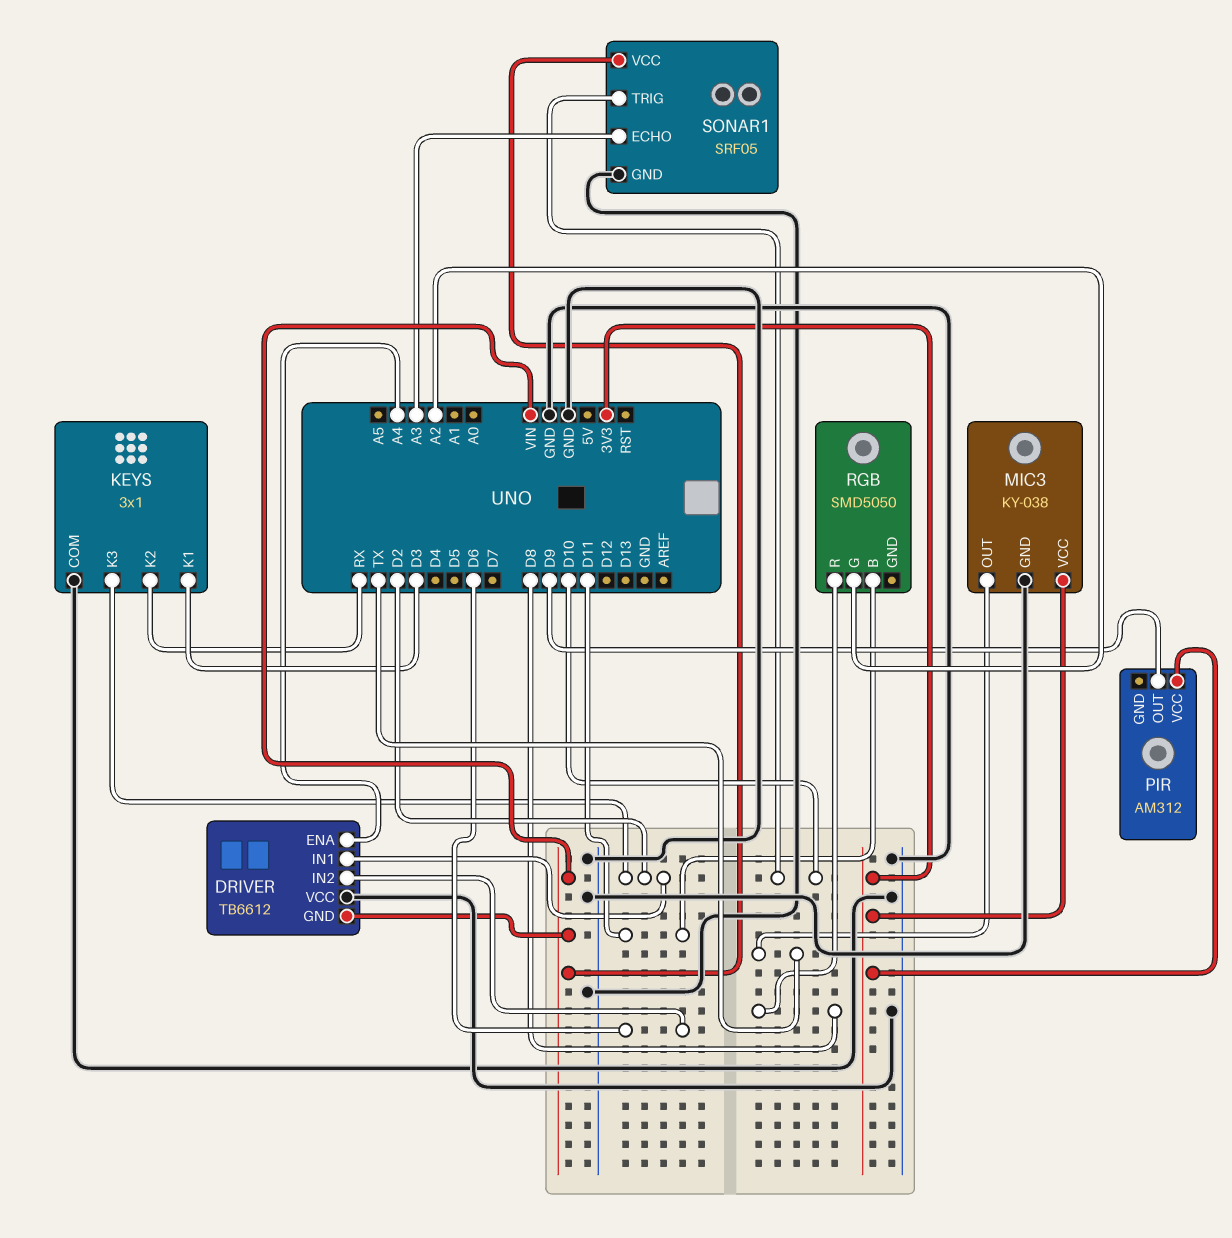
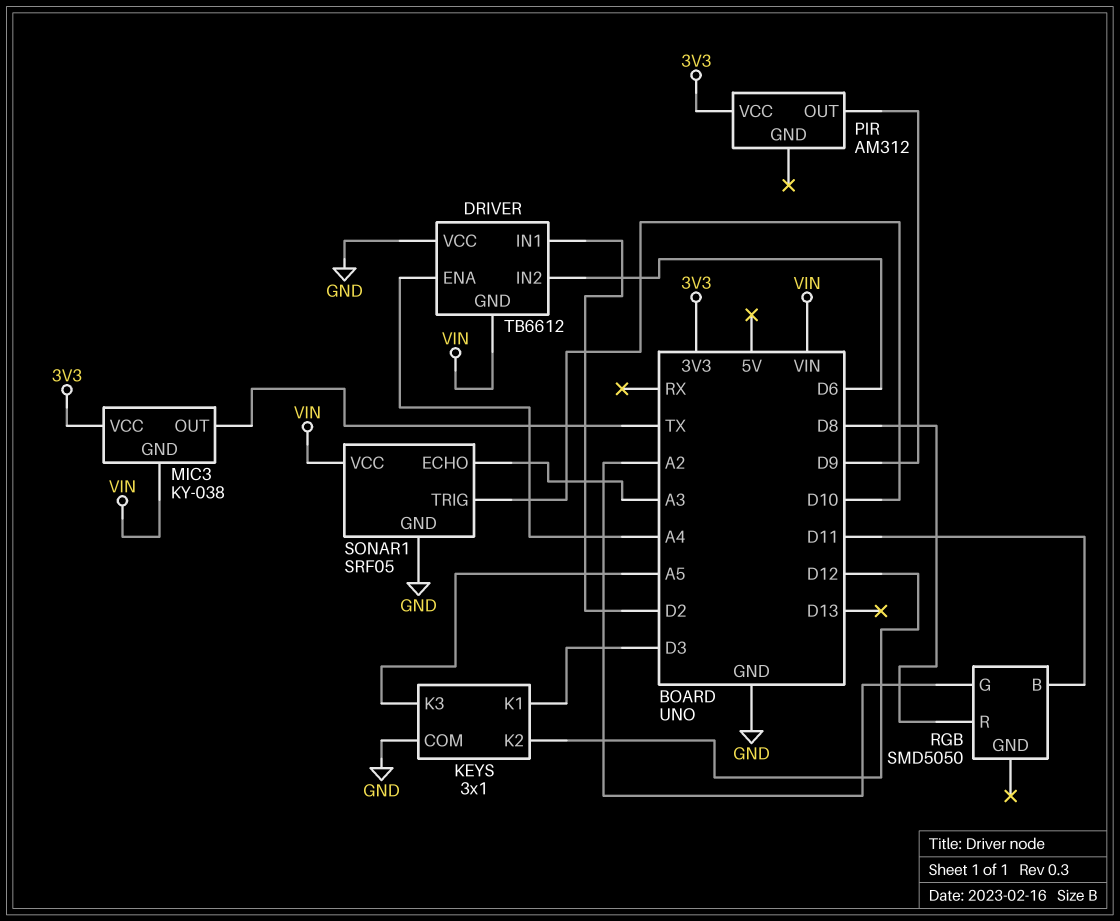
KEYS pin K2: RX -> D12
KEYS pin K3: D2 -> A5
MIC3 pin GND: GND -> VIN

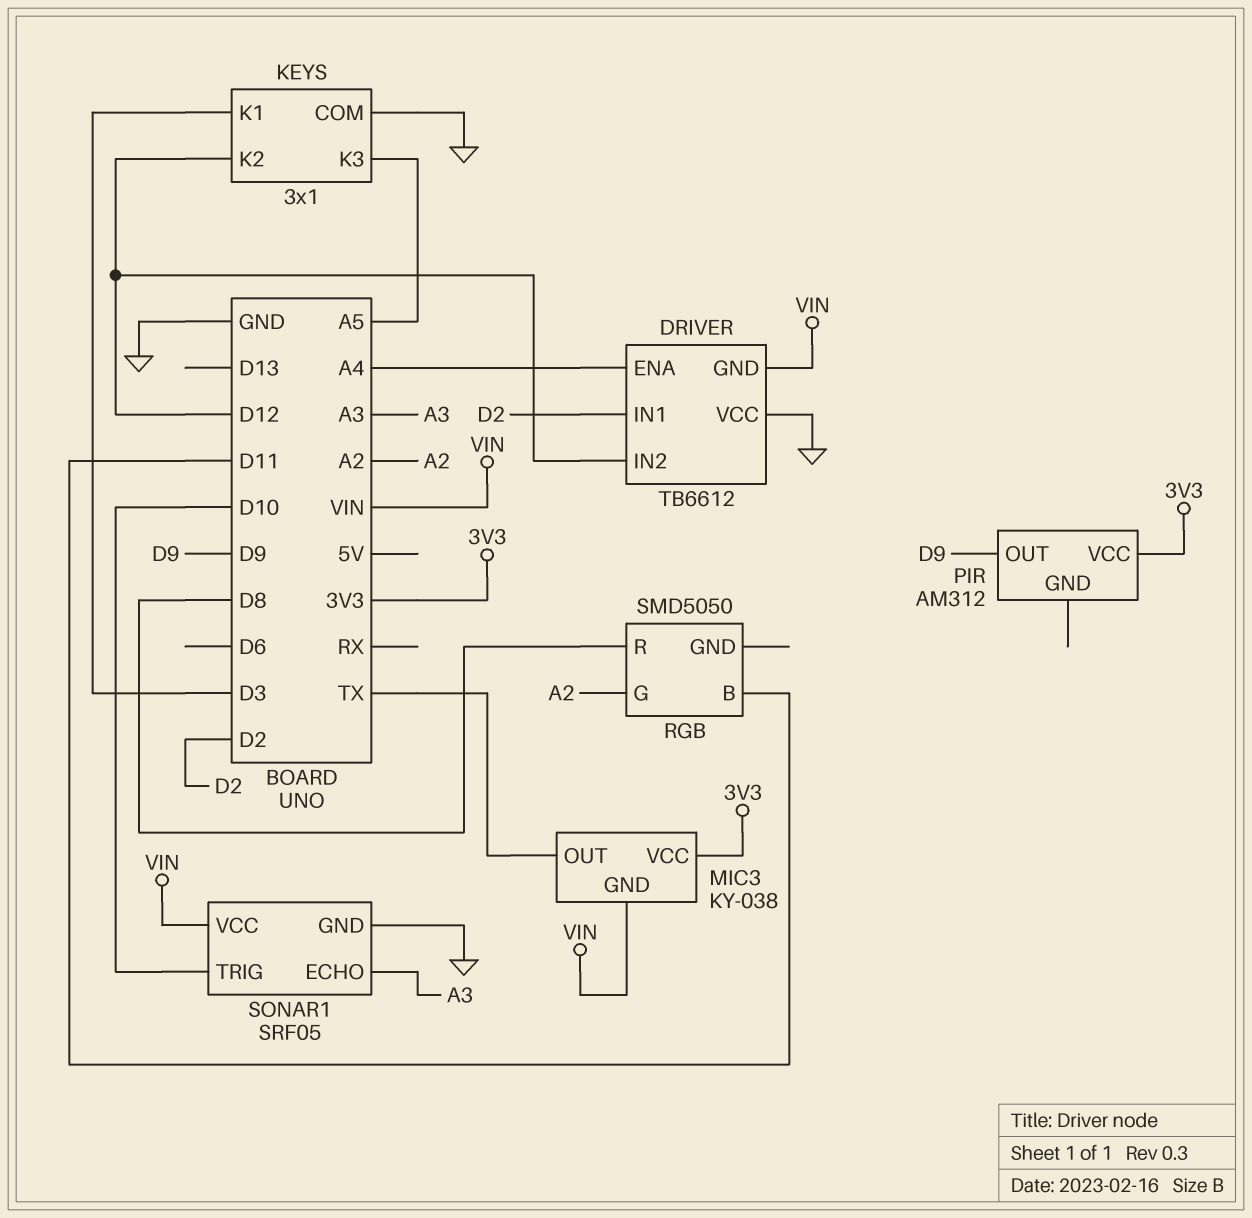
DRIVER pin IN2: D6 -> D12

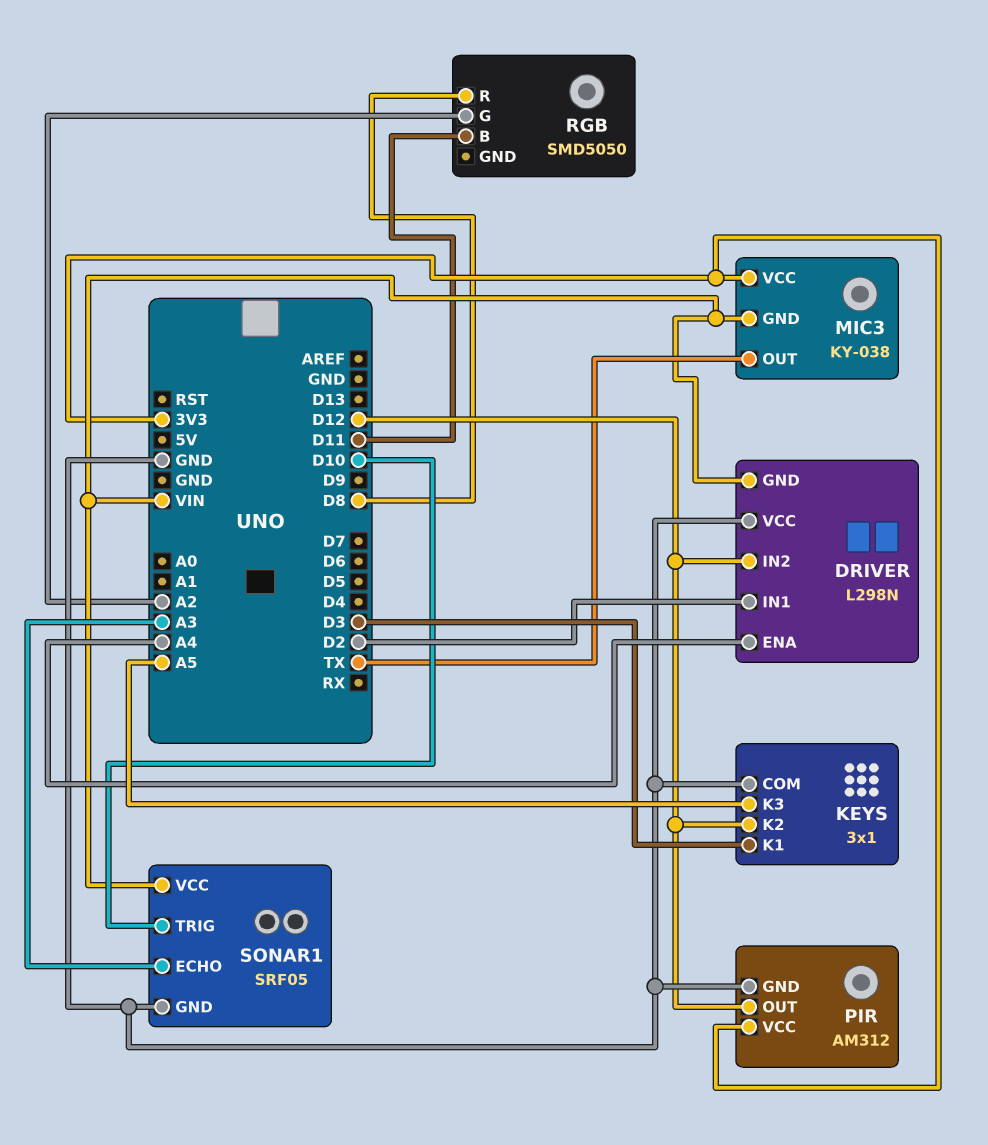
DRIVER: TB6612 -> L298N
PIR pin GND: none -> GND
PIR pin OUT: D9 -> D12

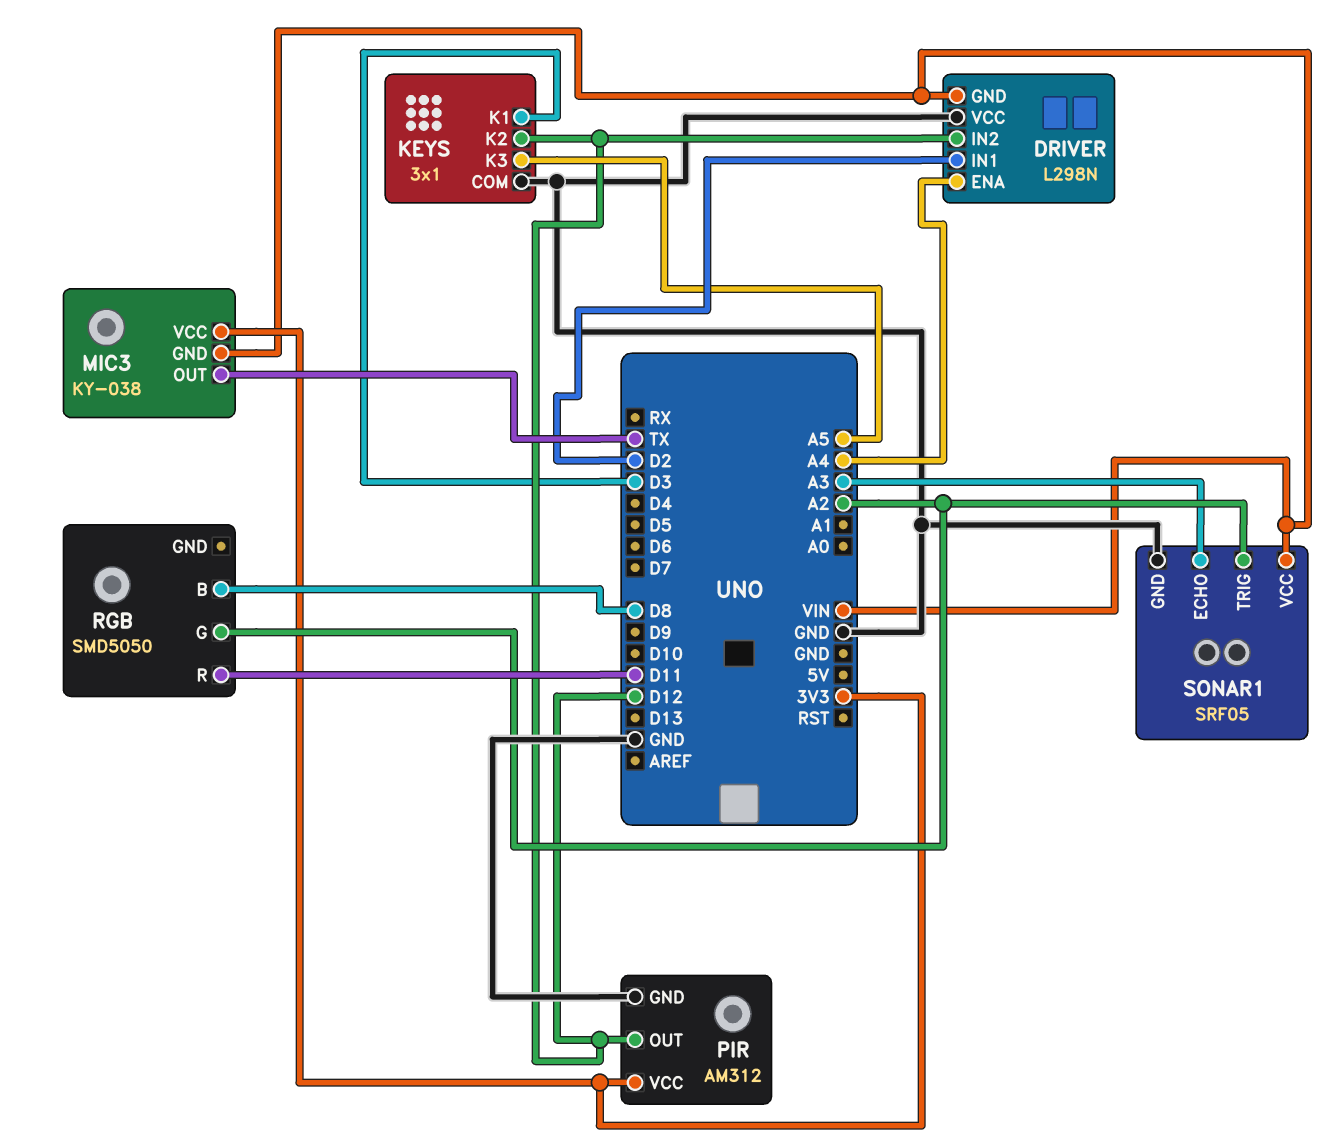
RGB pin B: D11 -> D8
RGB pin R: D8 -> D11
SONAR1 pin TRIG: D10 -> A2

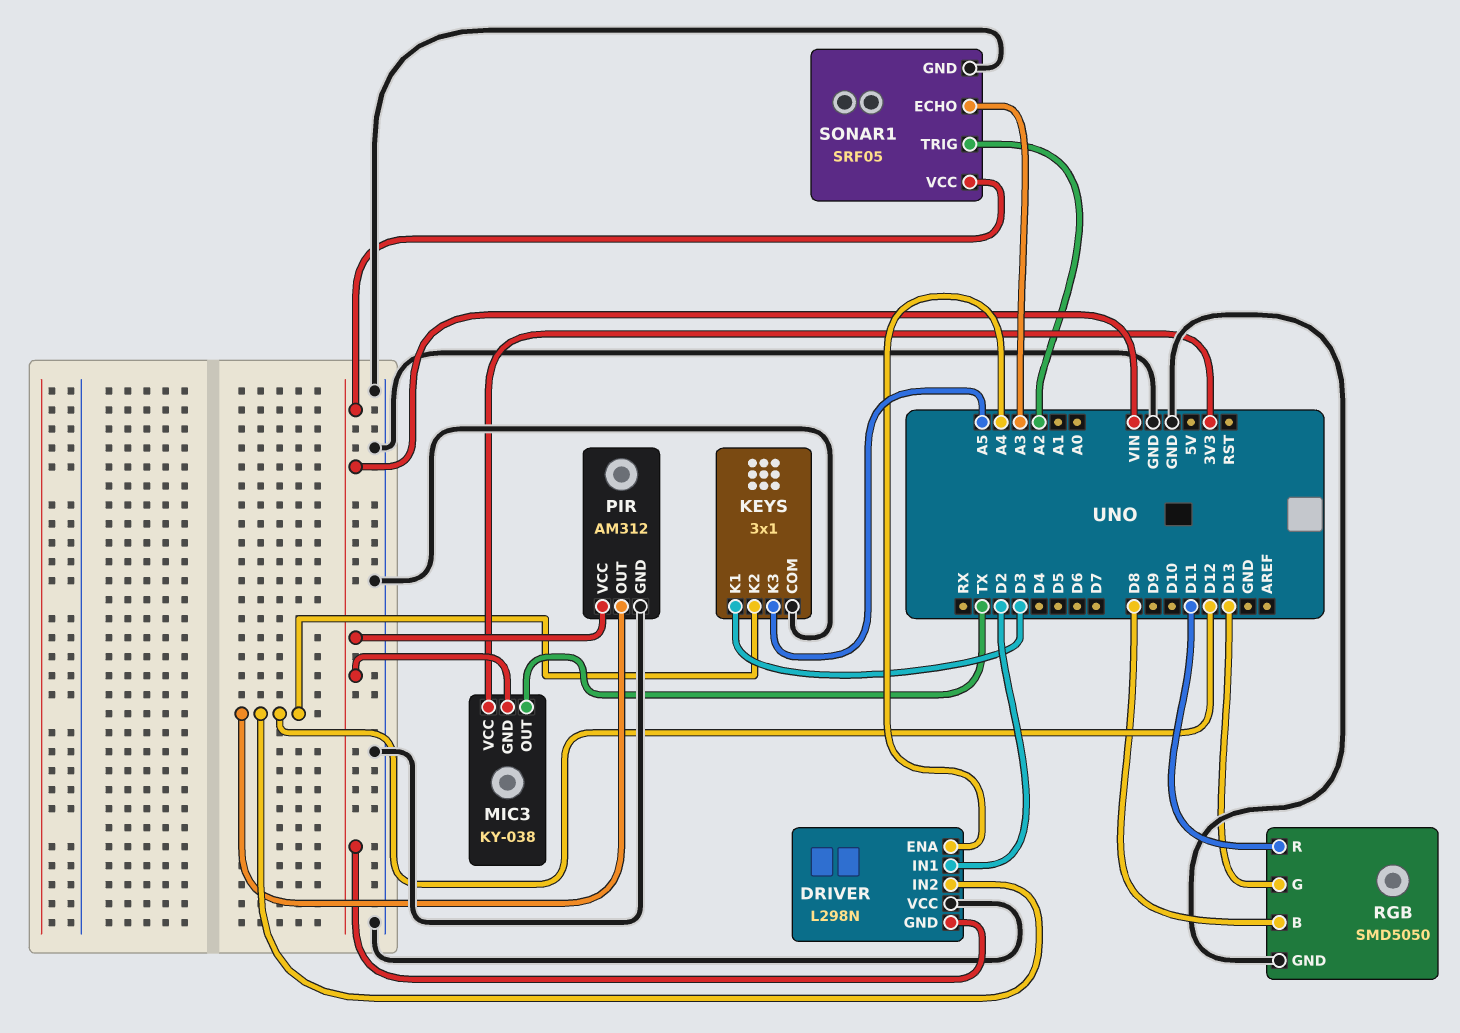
PIR pin VCC: 3V3 -> VIN
RGB pin G: A2 -> D13
RGB pin GND: none -> GND

